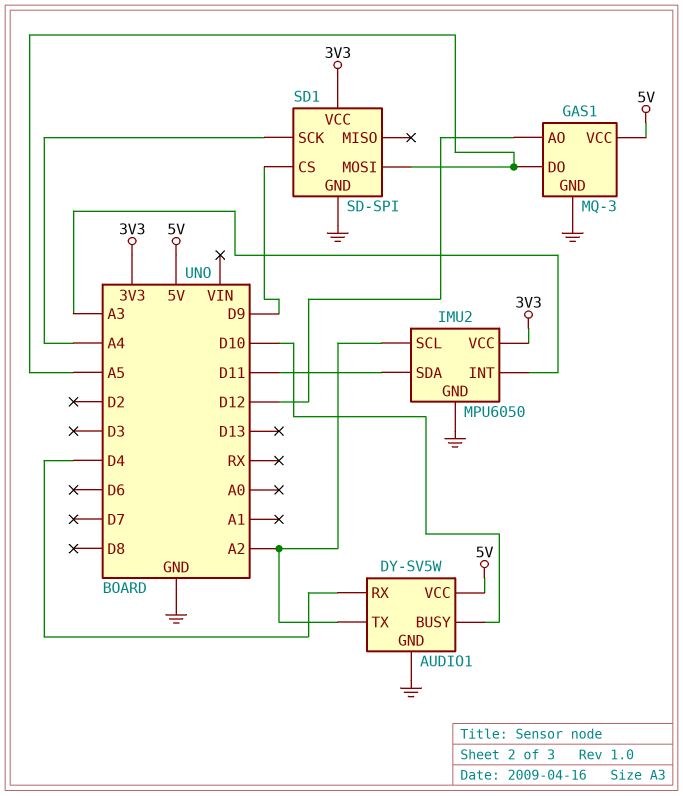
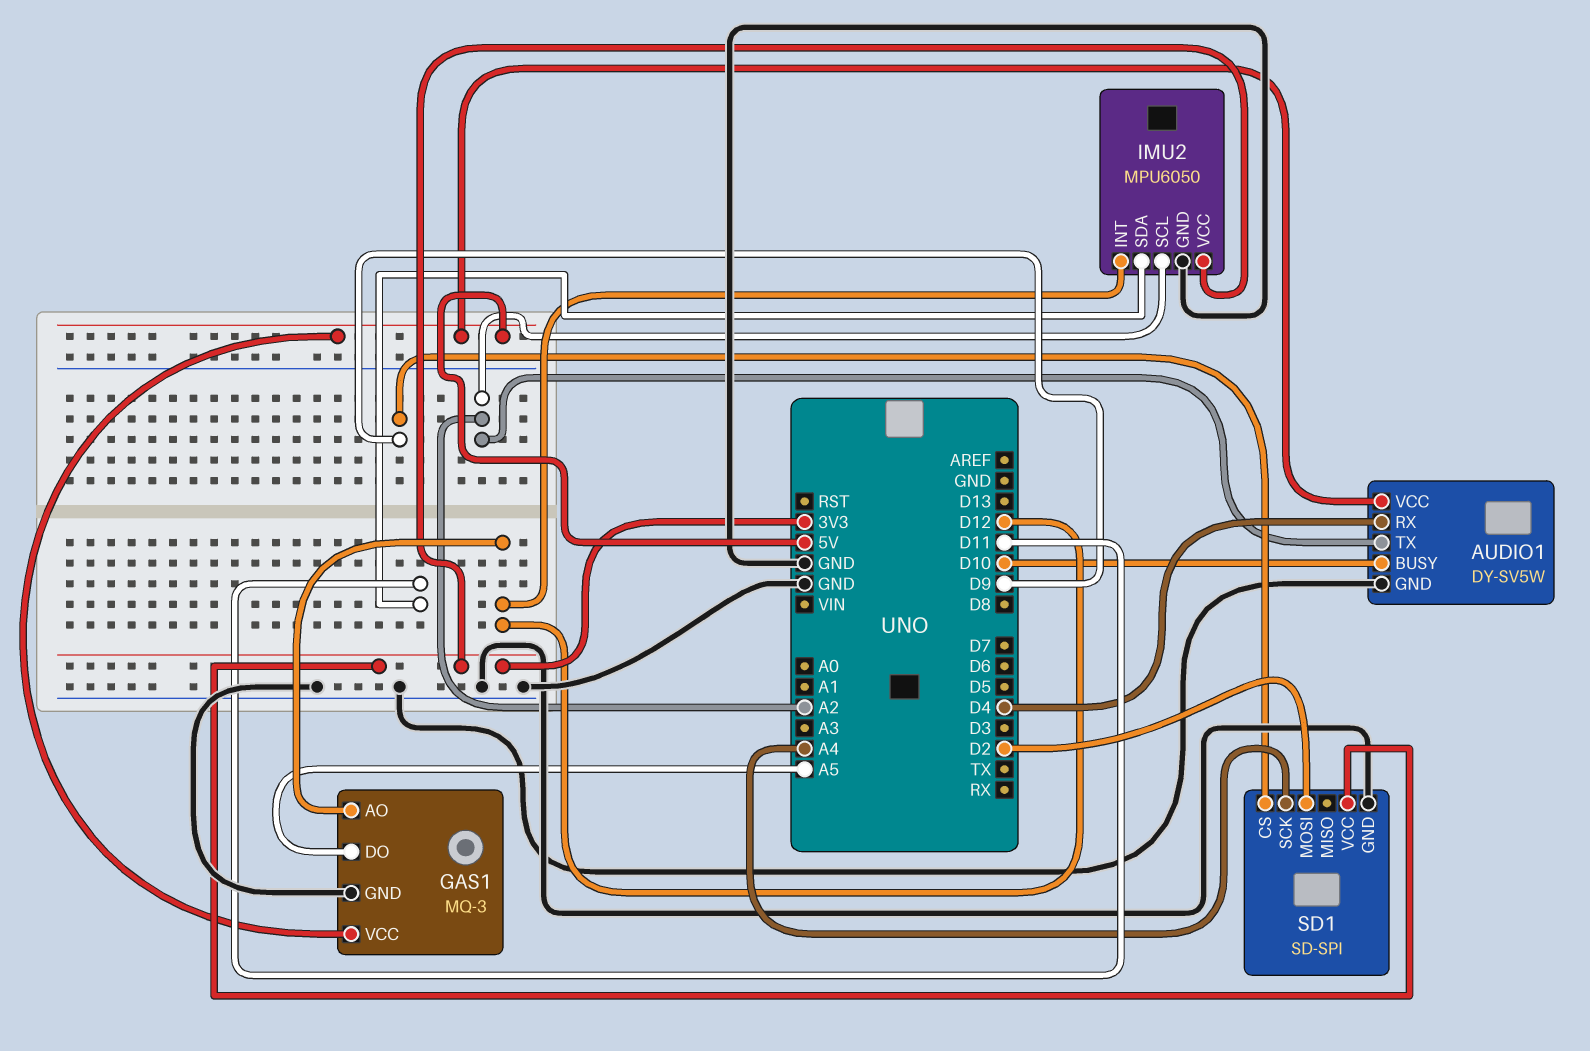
IMU2 pin INT: A3 -> D12
SD1 pin MOSI: A5 -> D2

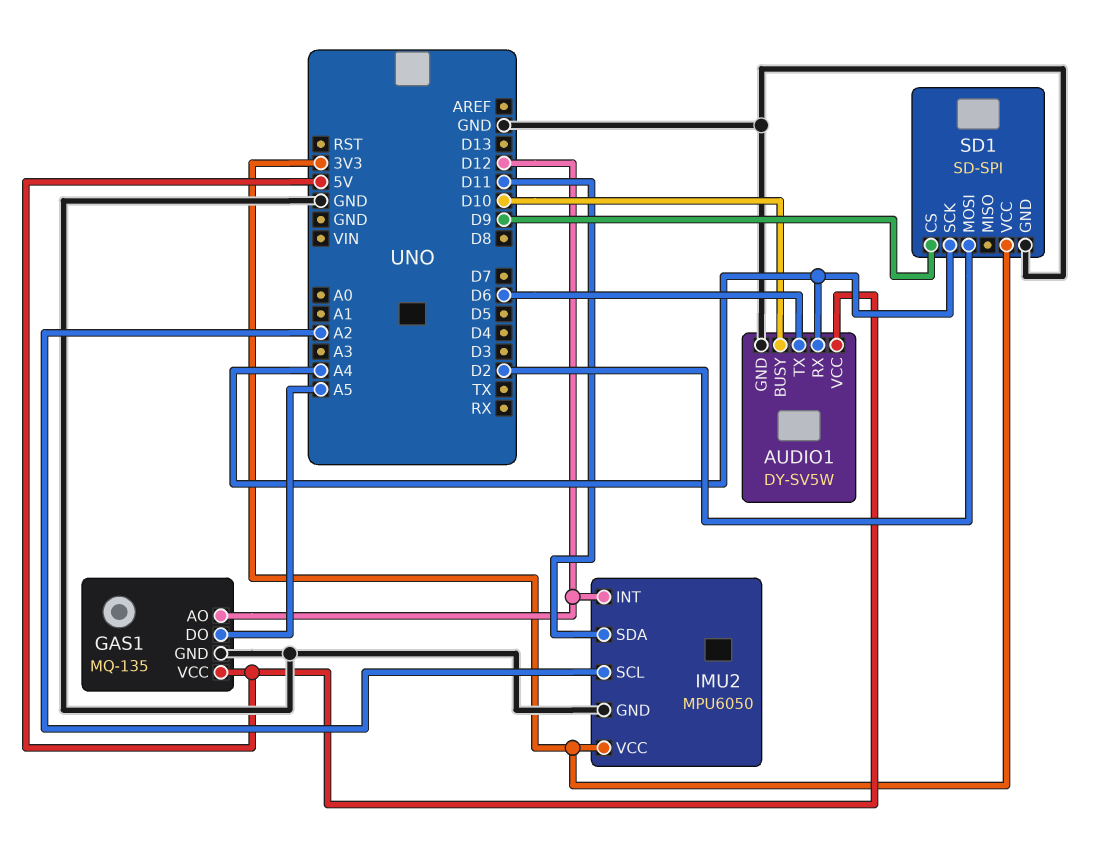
AUDIO1 pin RX: D4 -> A4
AUDIO1 pin TX: A2 -> D6
GAS1: MQ-3 -> MQ-135

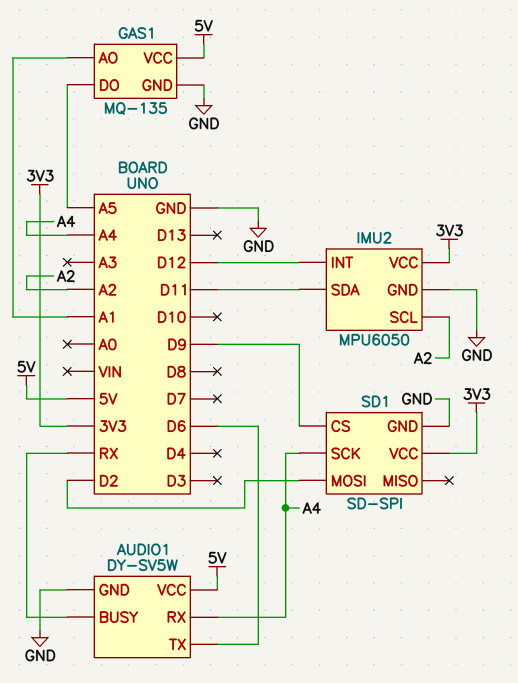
AUDIO1 pin BUSY: D10 -> RX
GAS1 pin AO: D12 -> A1

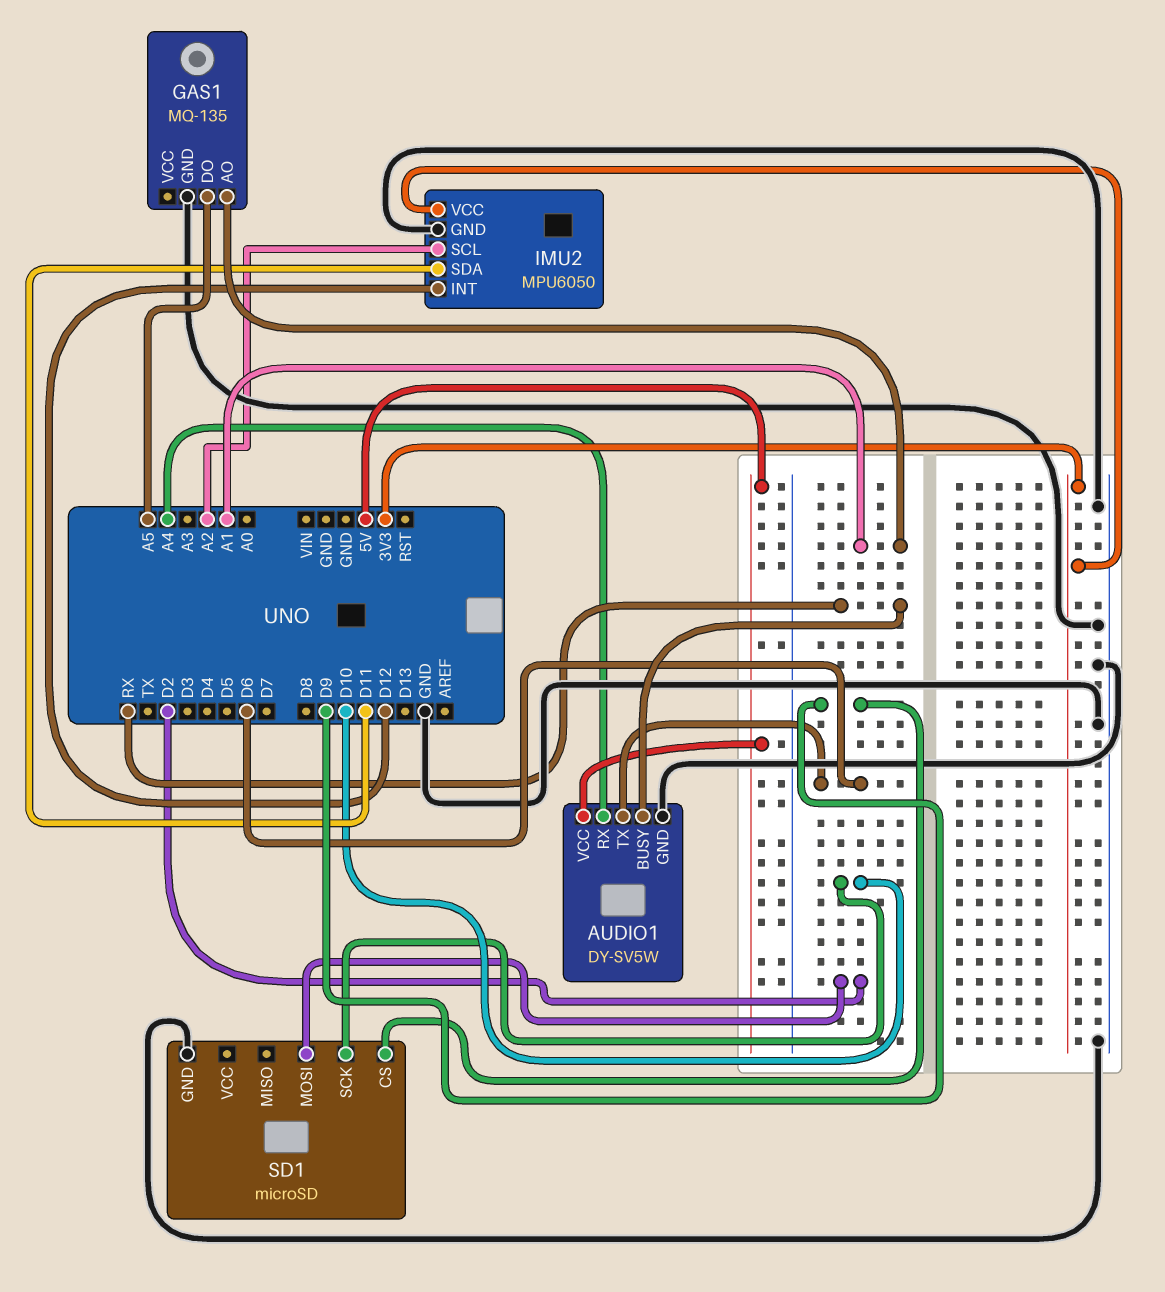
GAS1 pin VCC: 5V -> none
SD1: SD-SPI -> microSD
SD1 pin SCK: A4 -> D10
SD1 pin VCC: 3V3 -> none

